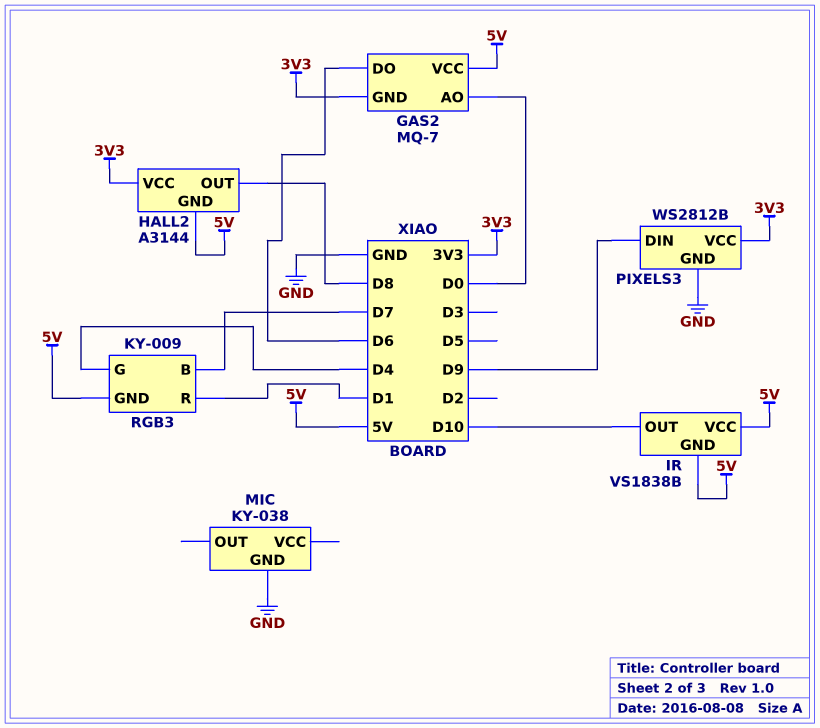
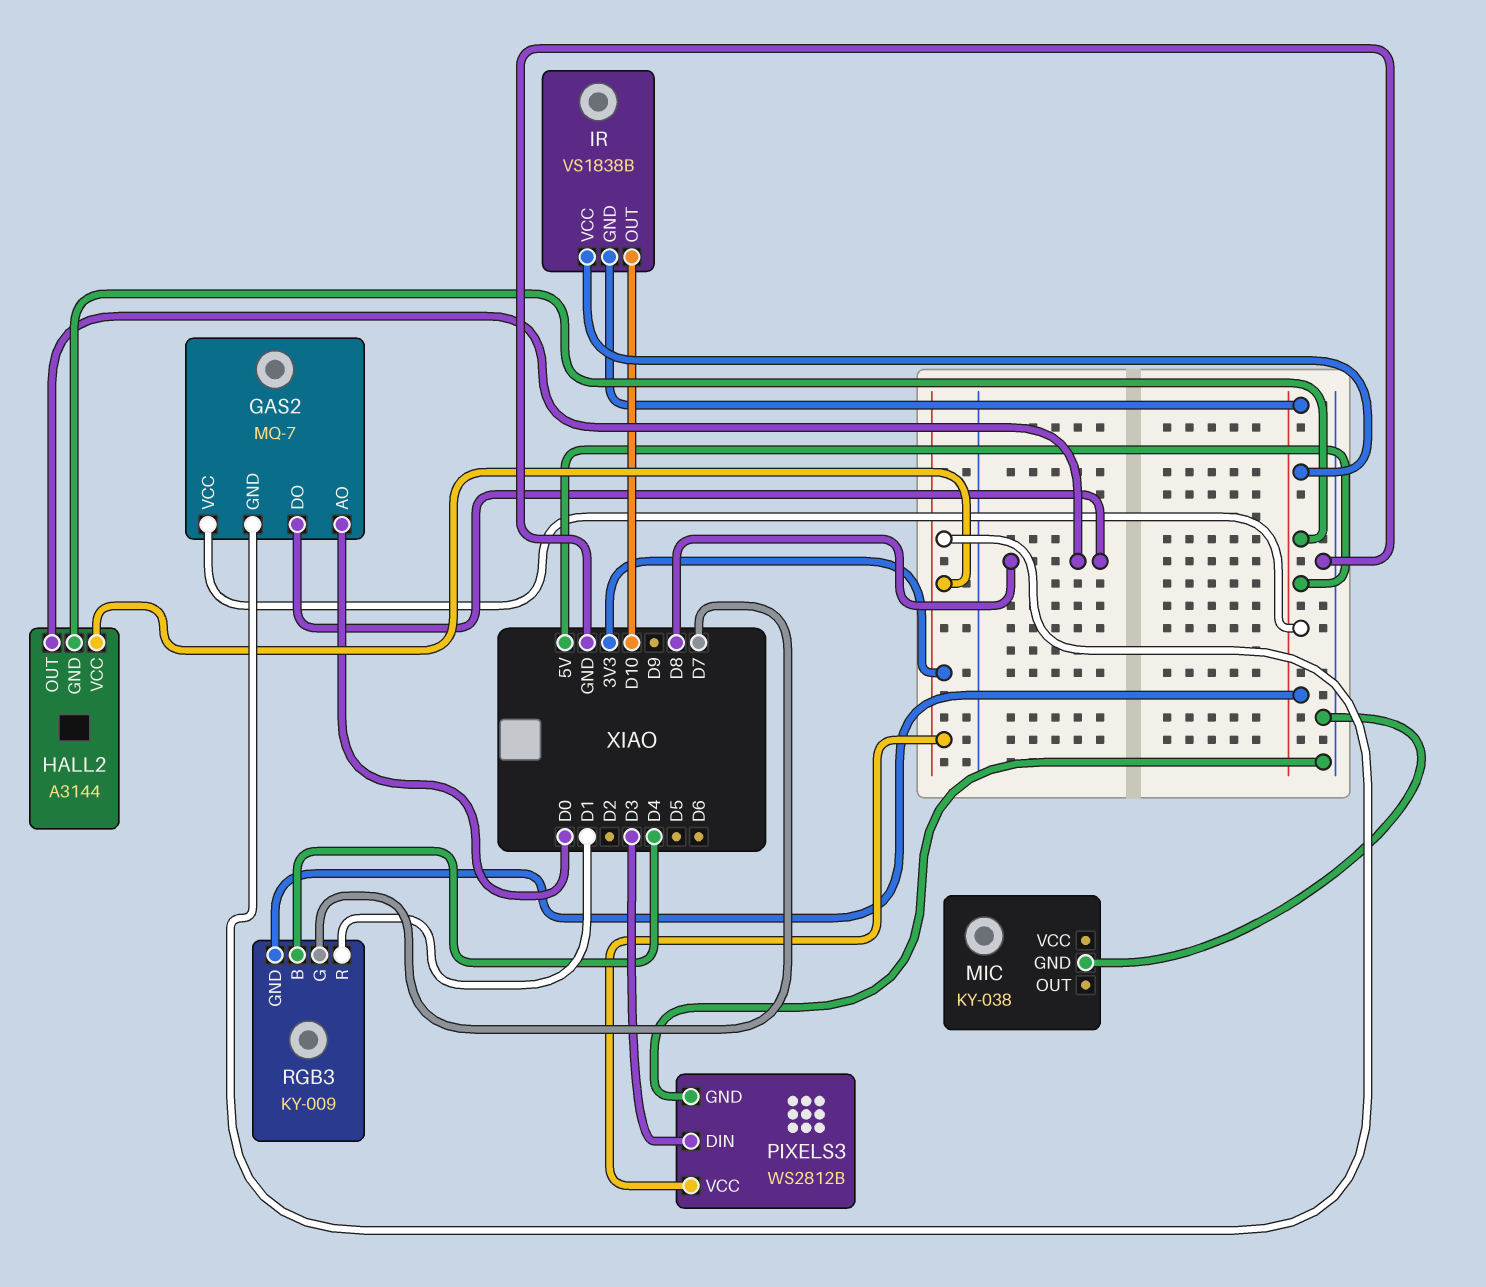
GAS2 pin DO: D6 -> D8
PIXELS3 pin DIN: D9 -> D3
RGB3 pin B: D7 -> D4
RGB3 pin G: D4 -> D7

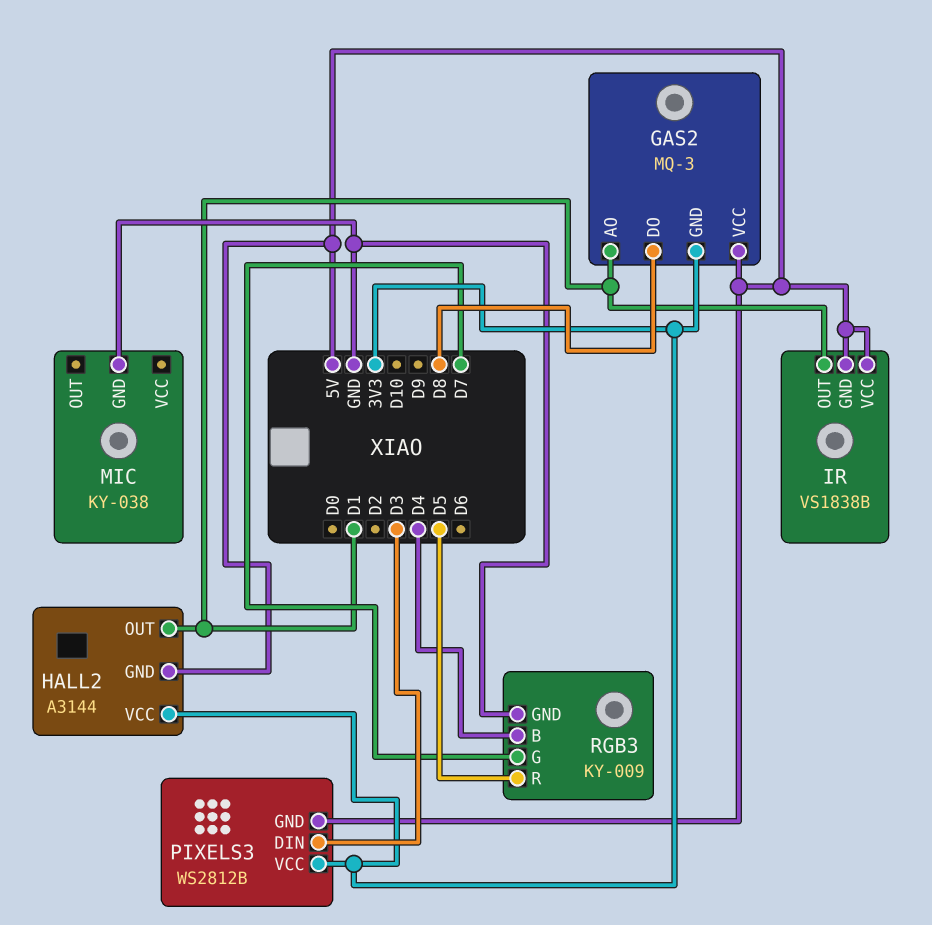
GAS2: MQ-7 -> MQ-3
GAS2 pin AO: D0 -> D1
HALL2 pin OUT: D8 -> D1
IR pin OUT: D10 -> D1
PIXELS3 pin GND: GND -> 5V
RGB3 pin GND: 5V -> GND
RGB3 pin R: D1 -> D5

